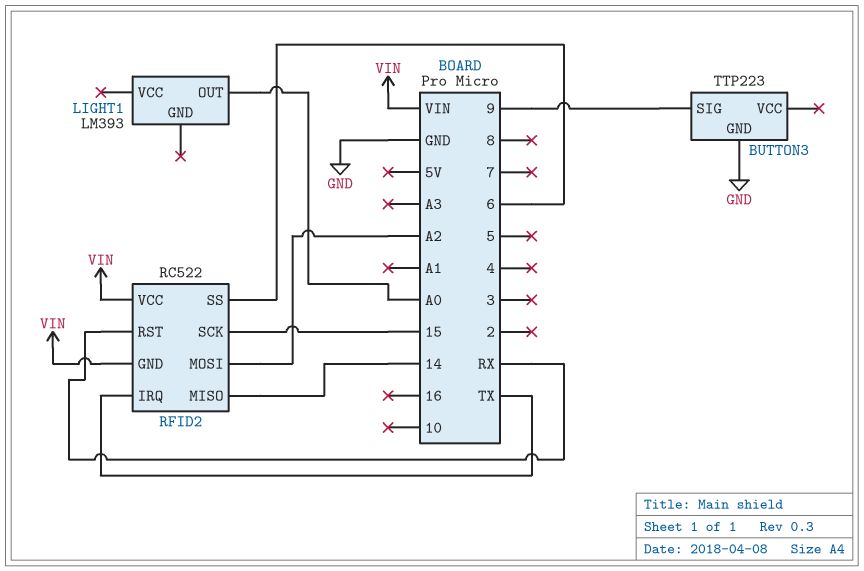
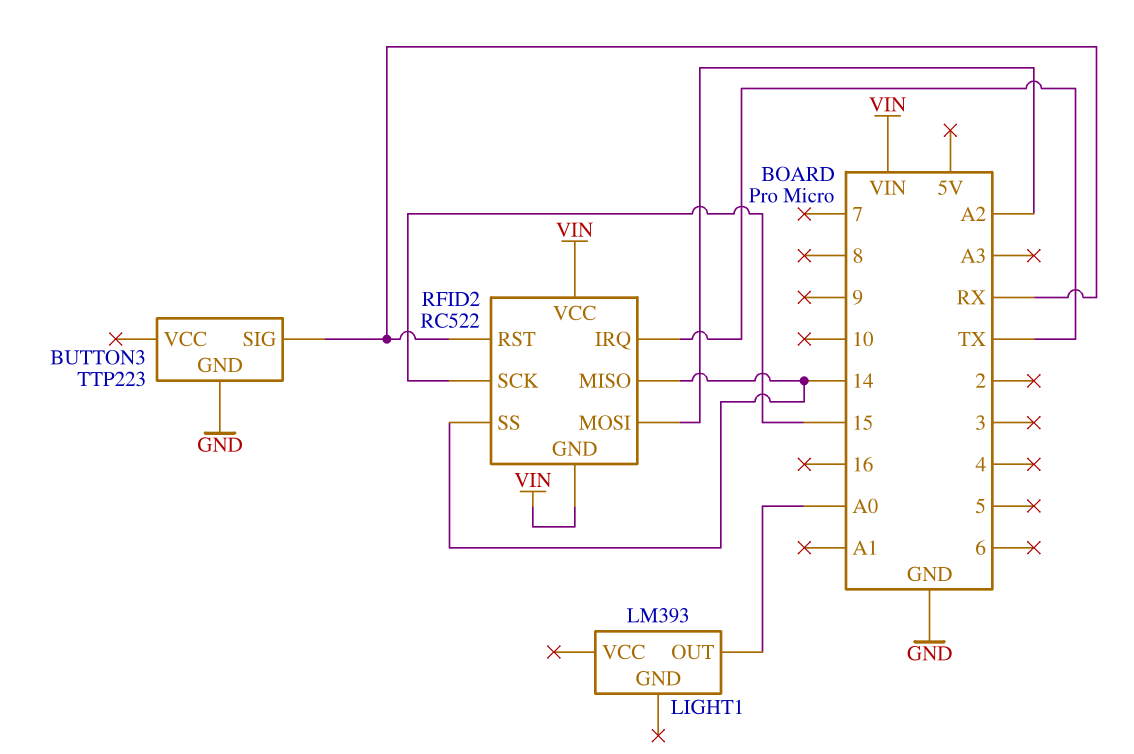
BUTTON3 pin SIG: 9 -> RX
RFID2 pin SS: 6 -> 14

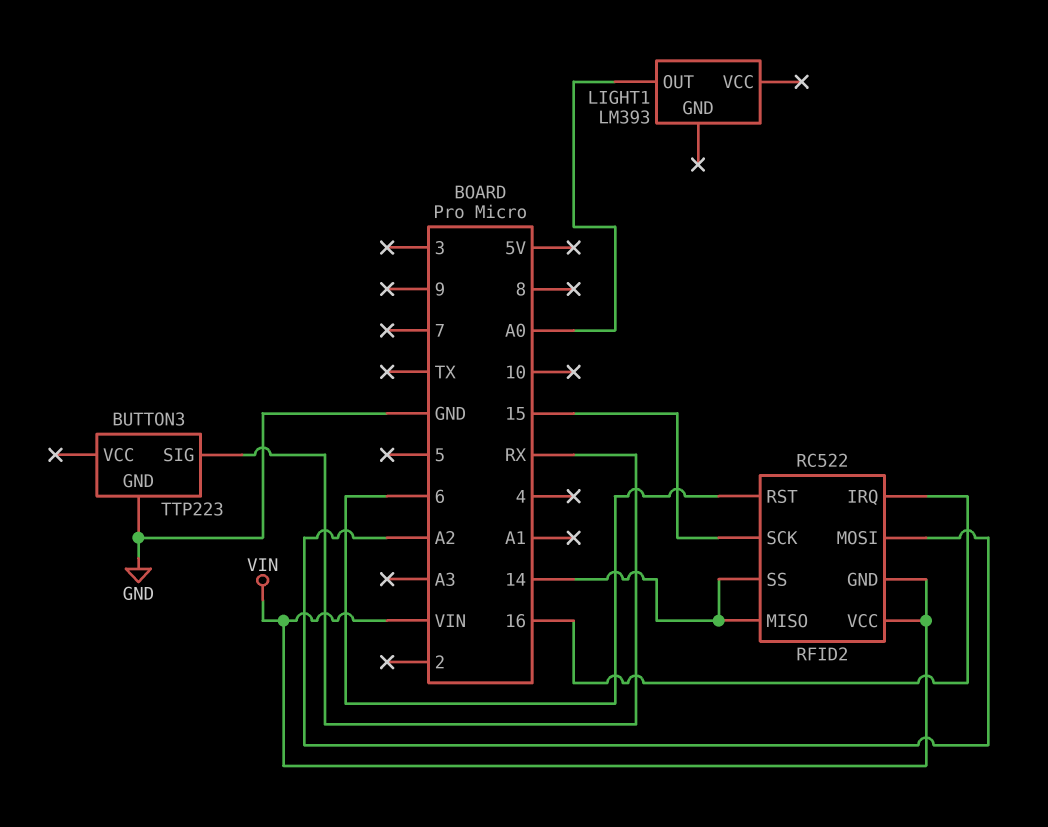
RFID2 pin IRQ: TX -> 16
RFID2 pin RST: RX -> 6

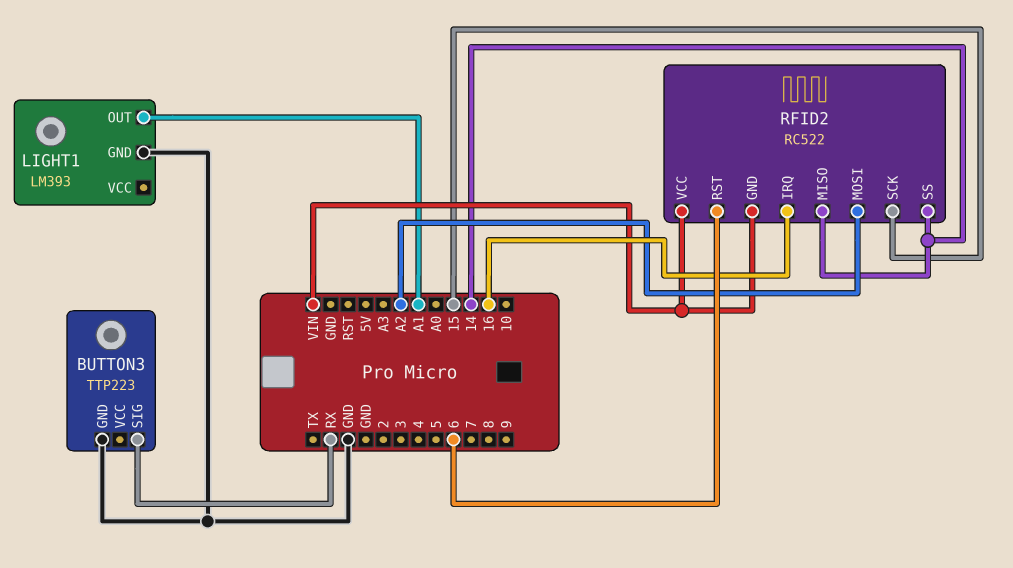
LIGHT1 pin GND: none -> GND
LIGHT1 pin OUT: A0 -> A1

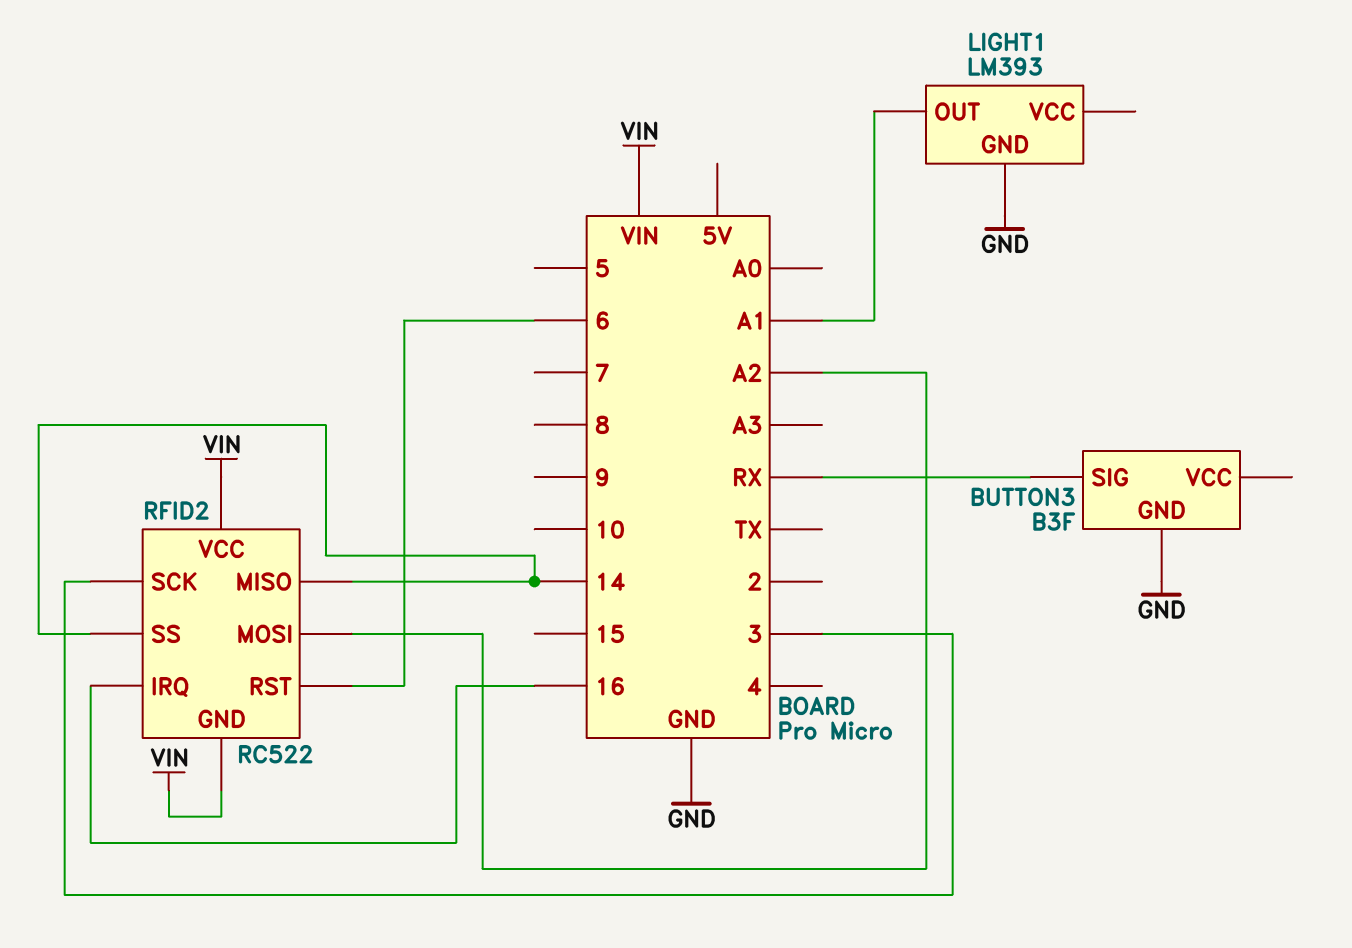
BUTTON3: TTP223 -> B3F
RFID2 pin SCK: 15 -> 3

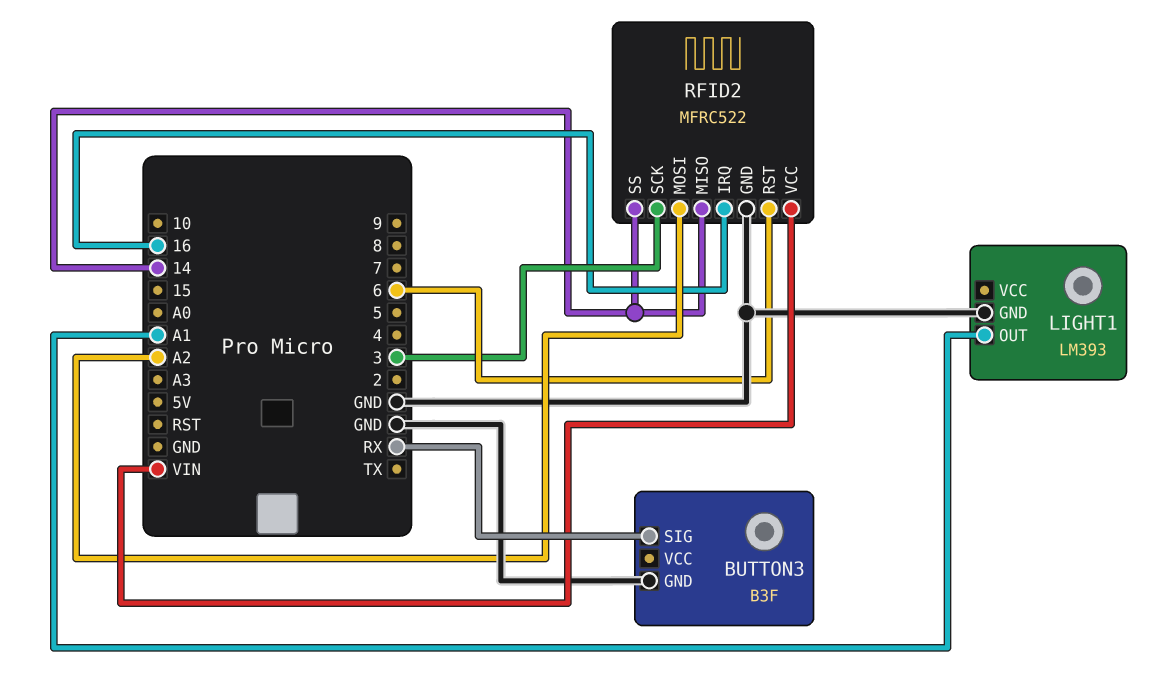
RFID2: RC522 -> MFRC522
RFID2 pin GND: VIN -> GND

